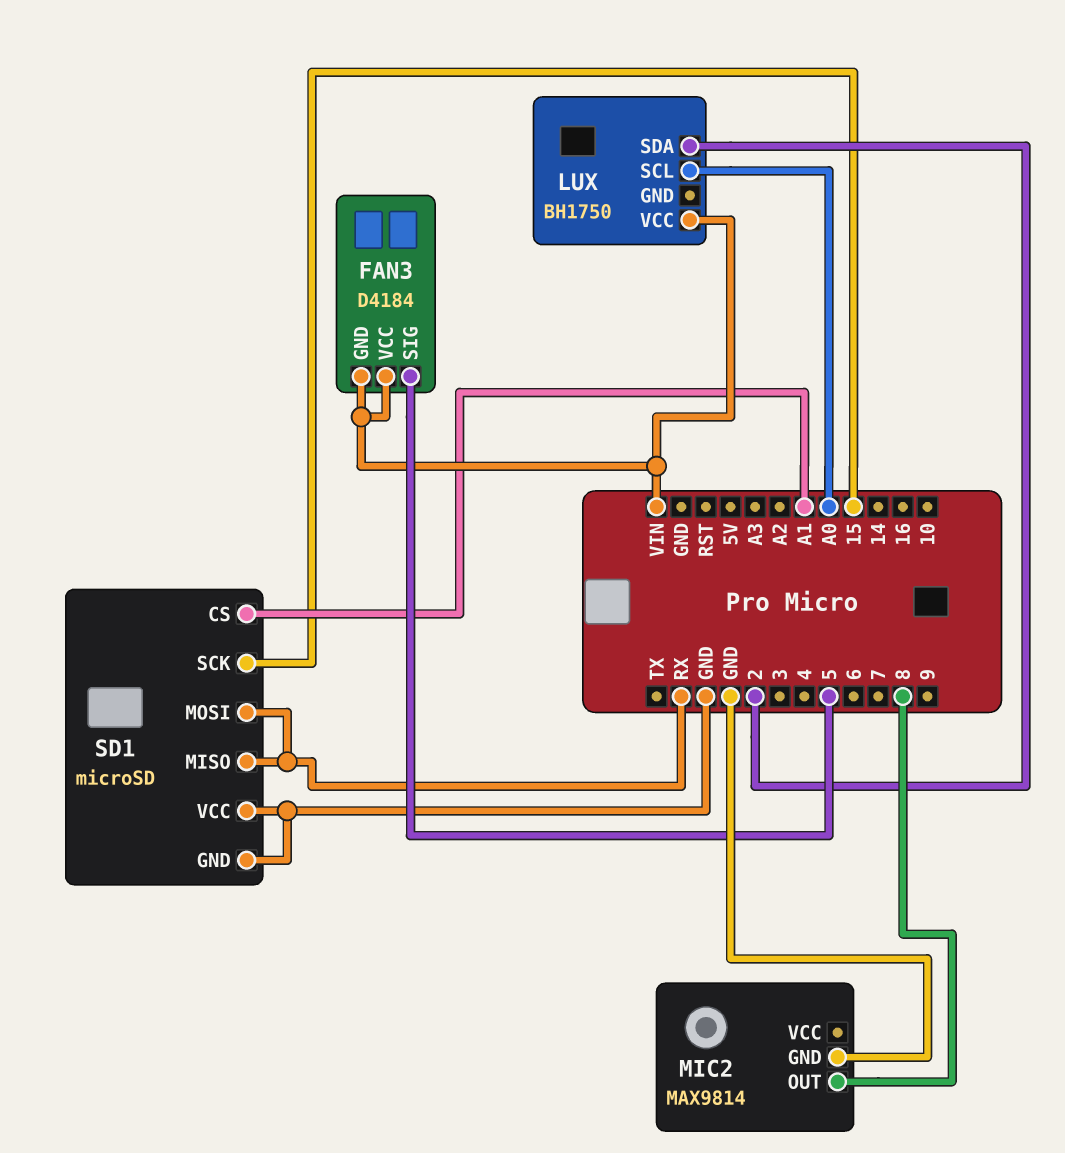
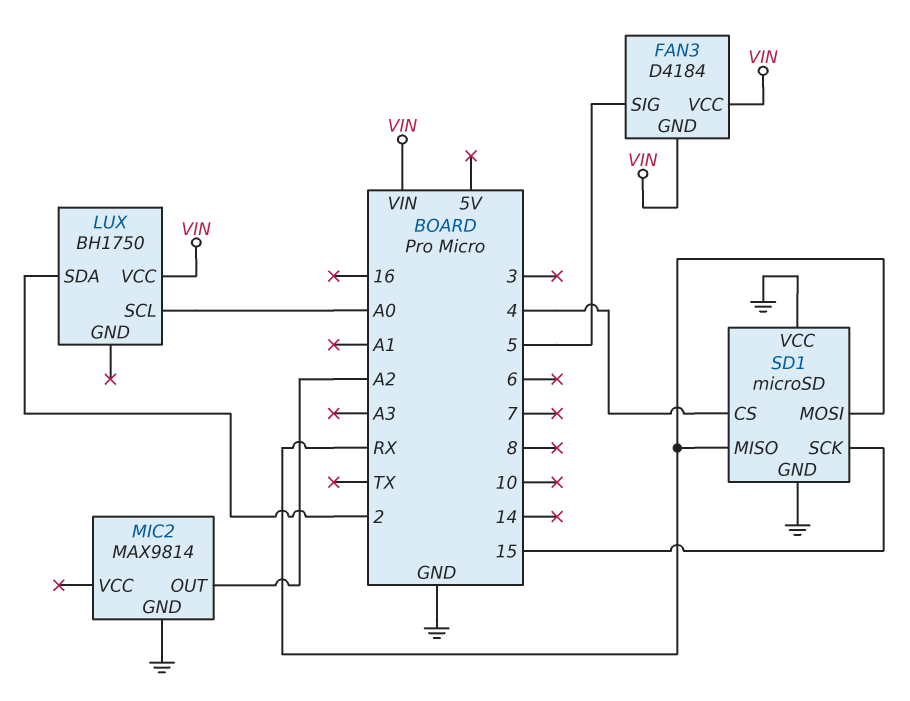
MIC2 pin OUT: 8 -> A2
SD1 pin CS: A1 -> 4

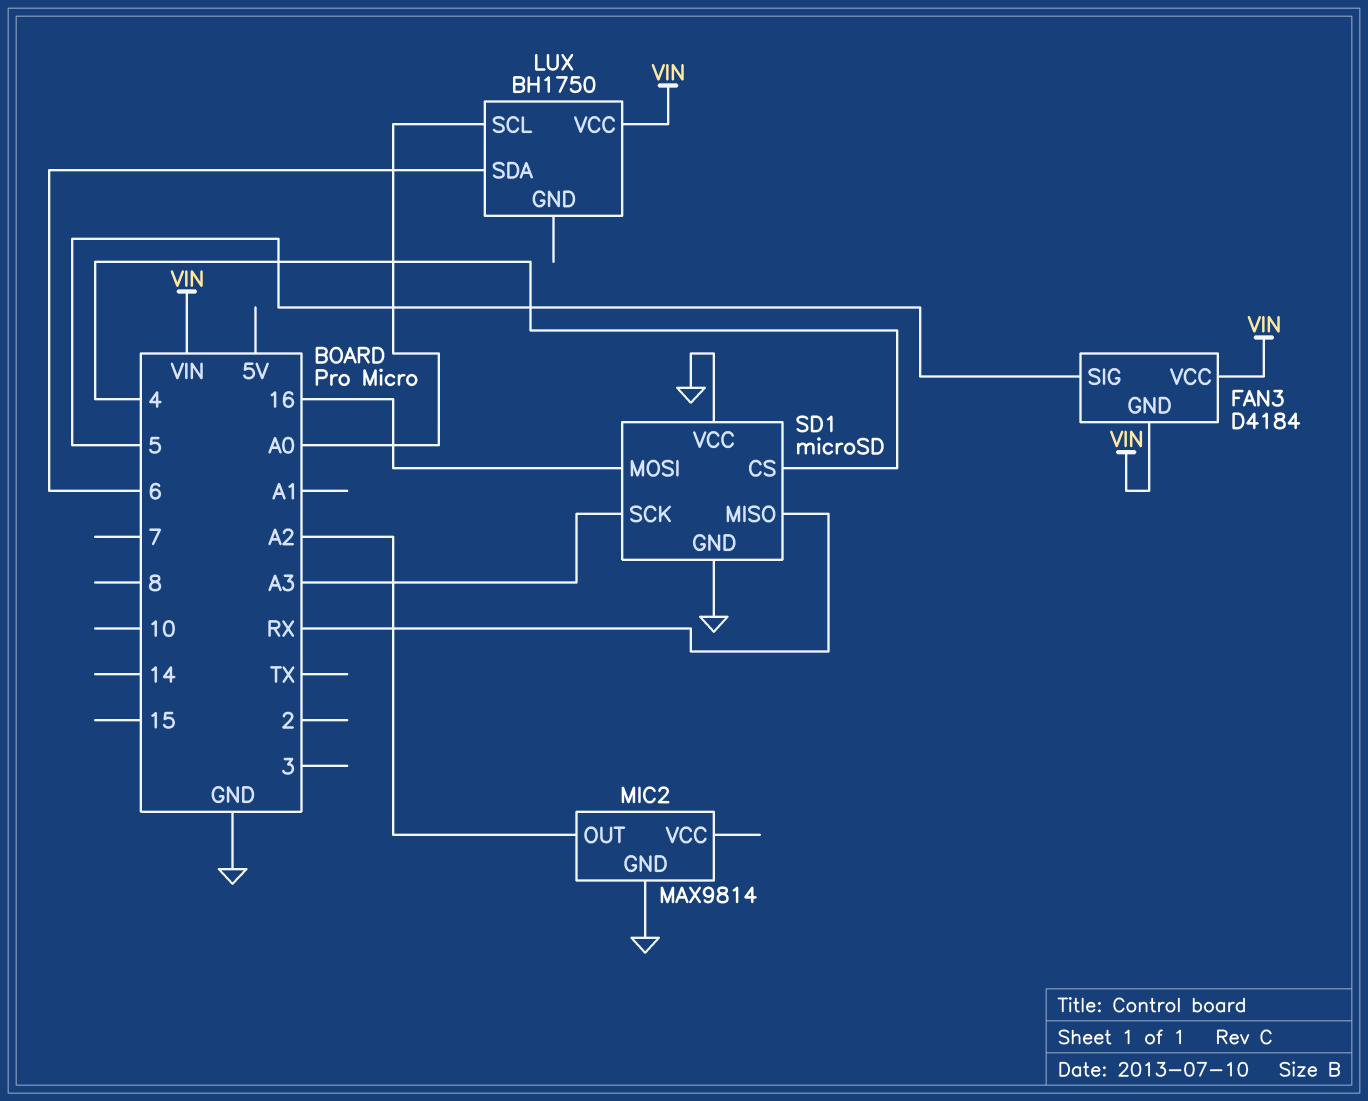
LUX pin SDA: 2 -> 6
SD1 pin MOSI: RX -> 16
SD1 pin SCK: 15 -> A3

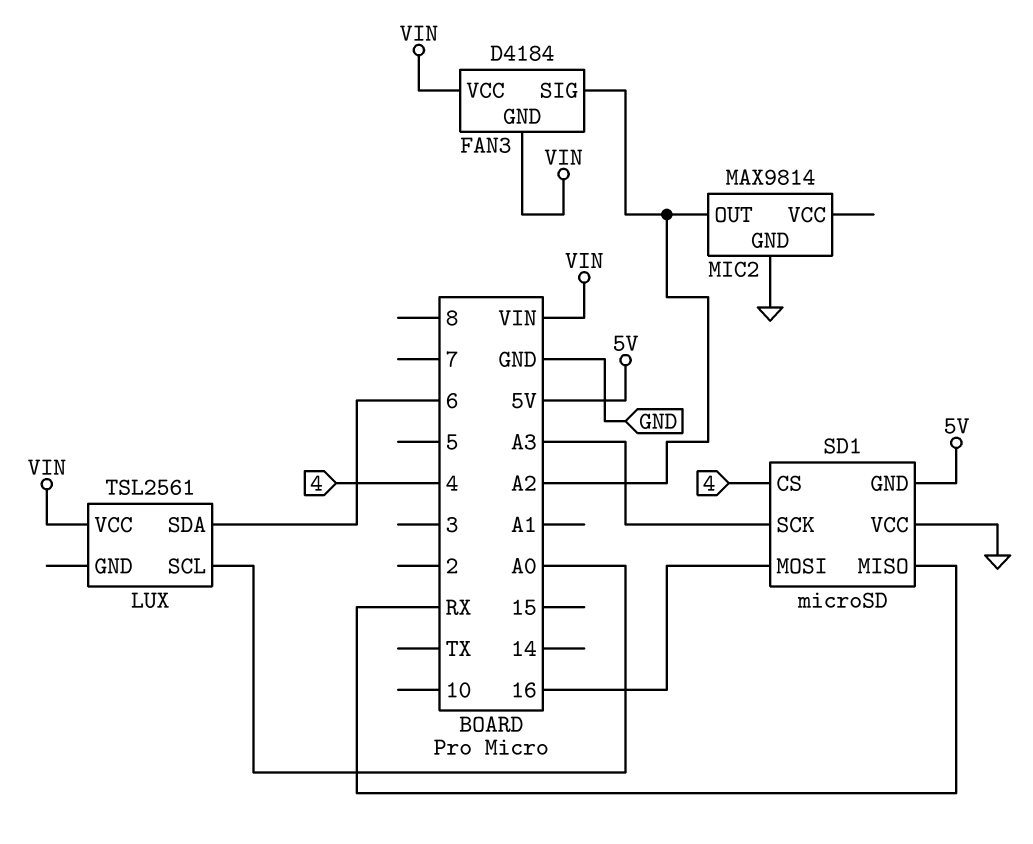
FAN3 pin SIG: 5 -> A2
LUX: BH1750 -> TSL2561
SD1 pin GND: GND -> 5V

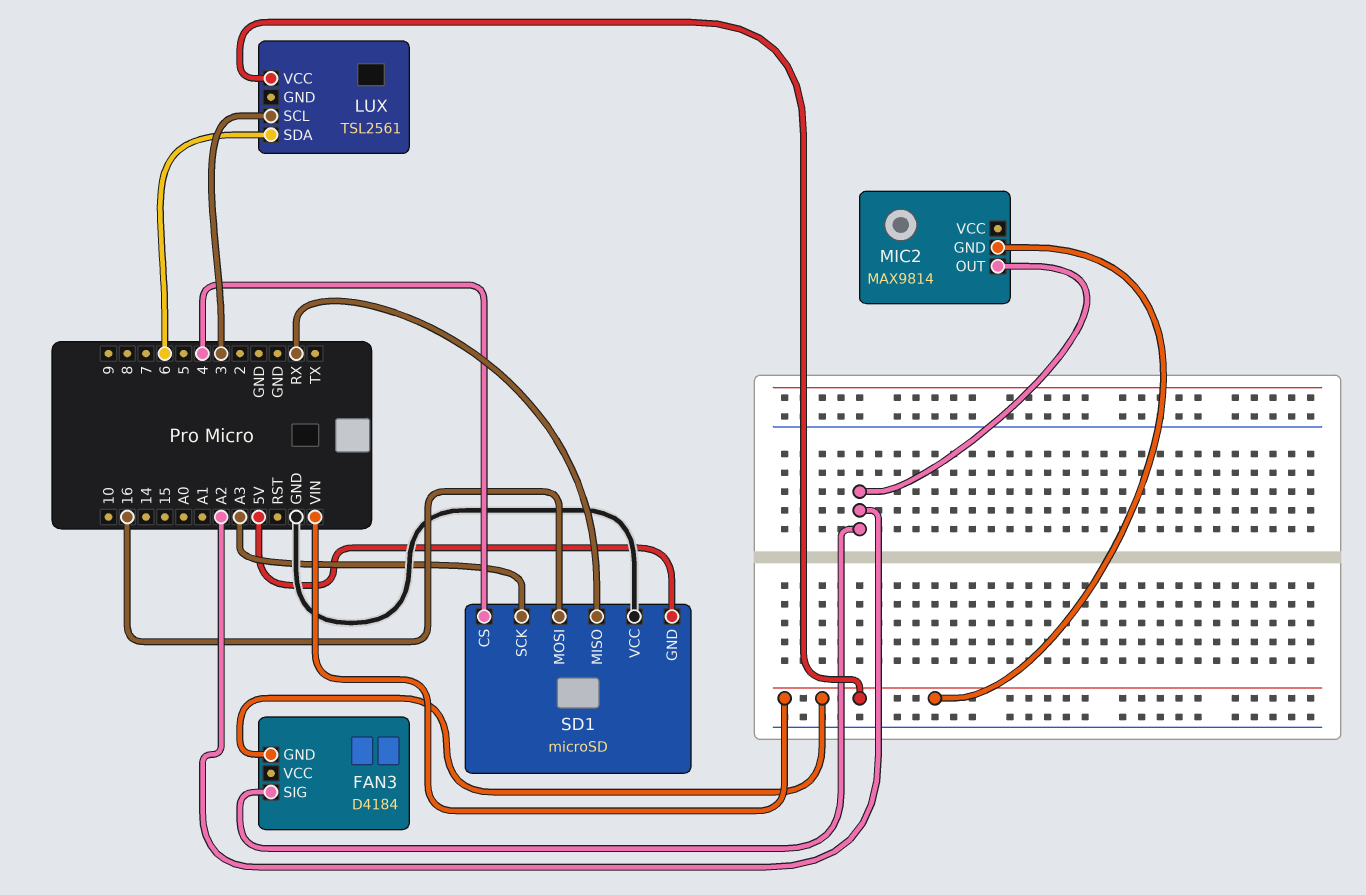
FAN3 pin VCC: VIN -> none
LUX pin SCL: A0 -> 3
MIC2 pin GND: GND -> VIN

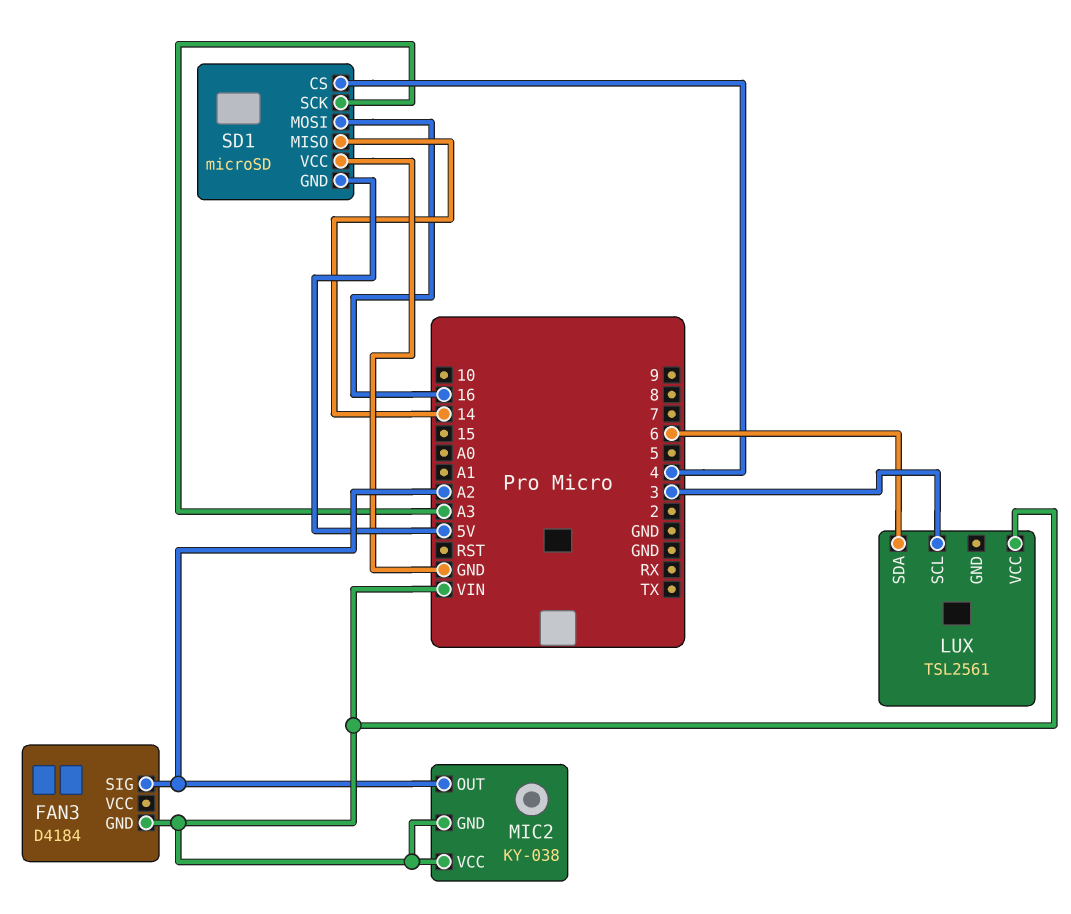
MIC2: MAX9814 -> KY-038
MIC2 pin VCC: none -> VIN
SD1 pin MISO: RX -> 14

